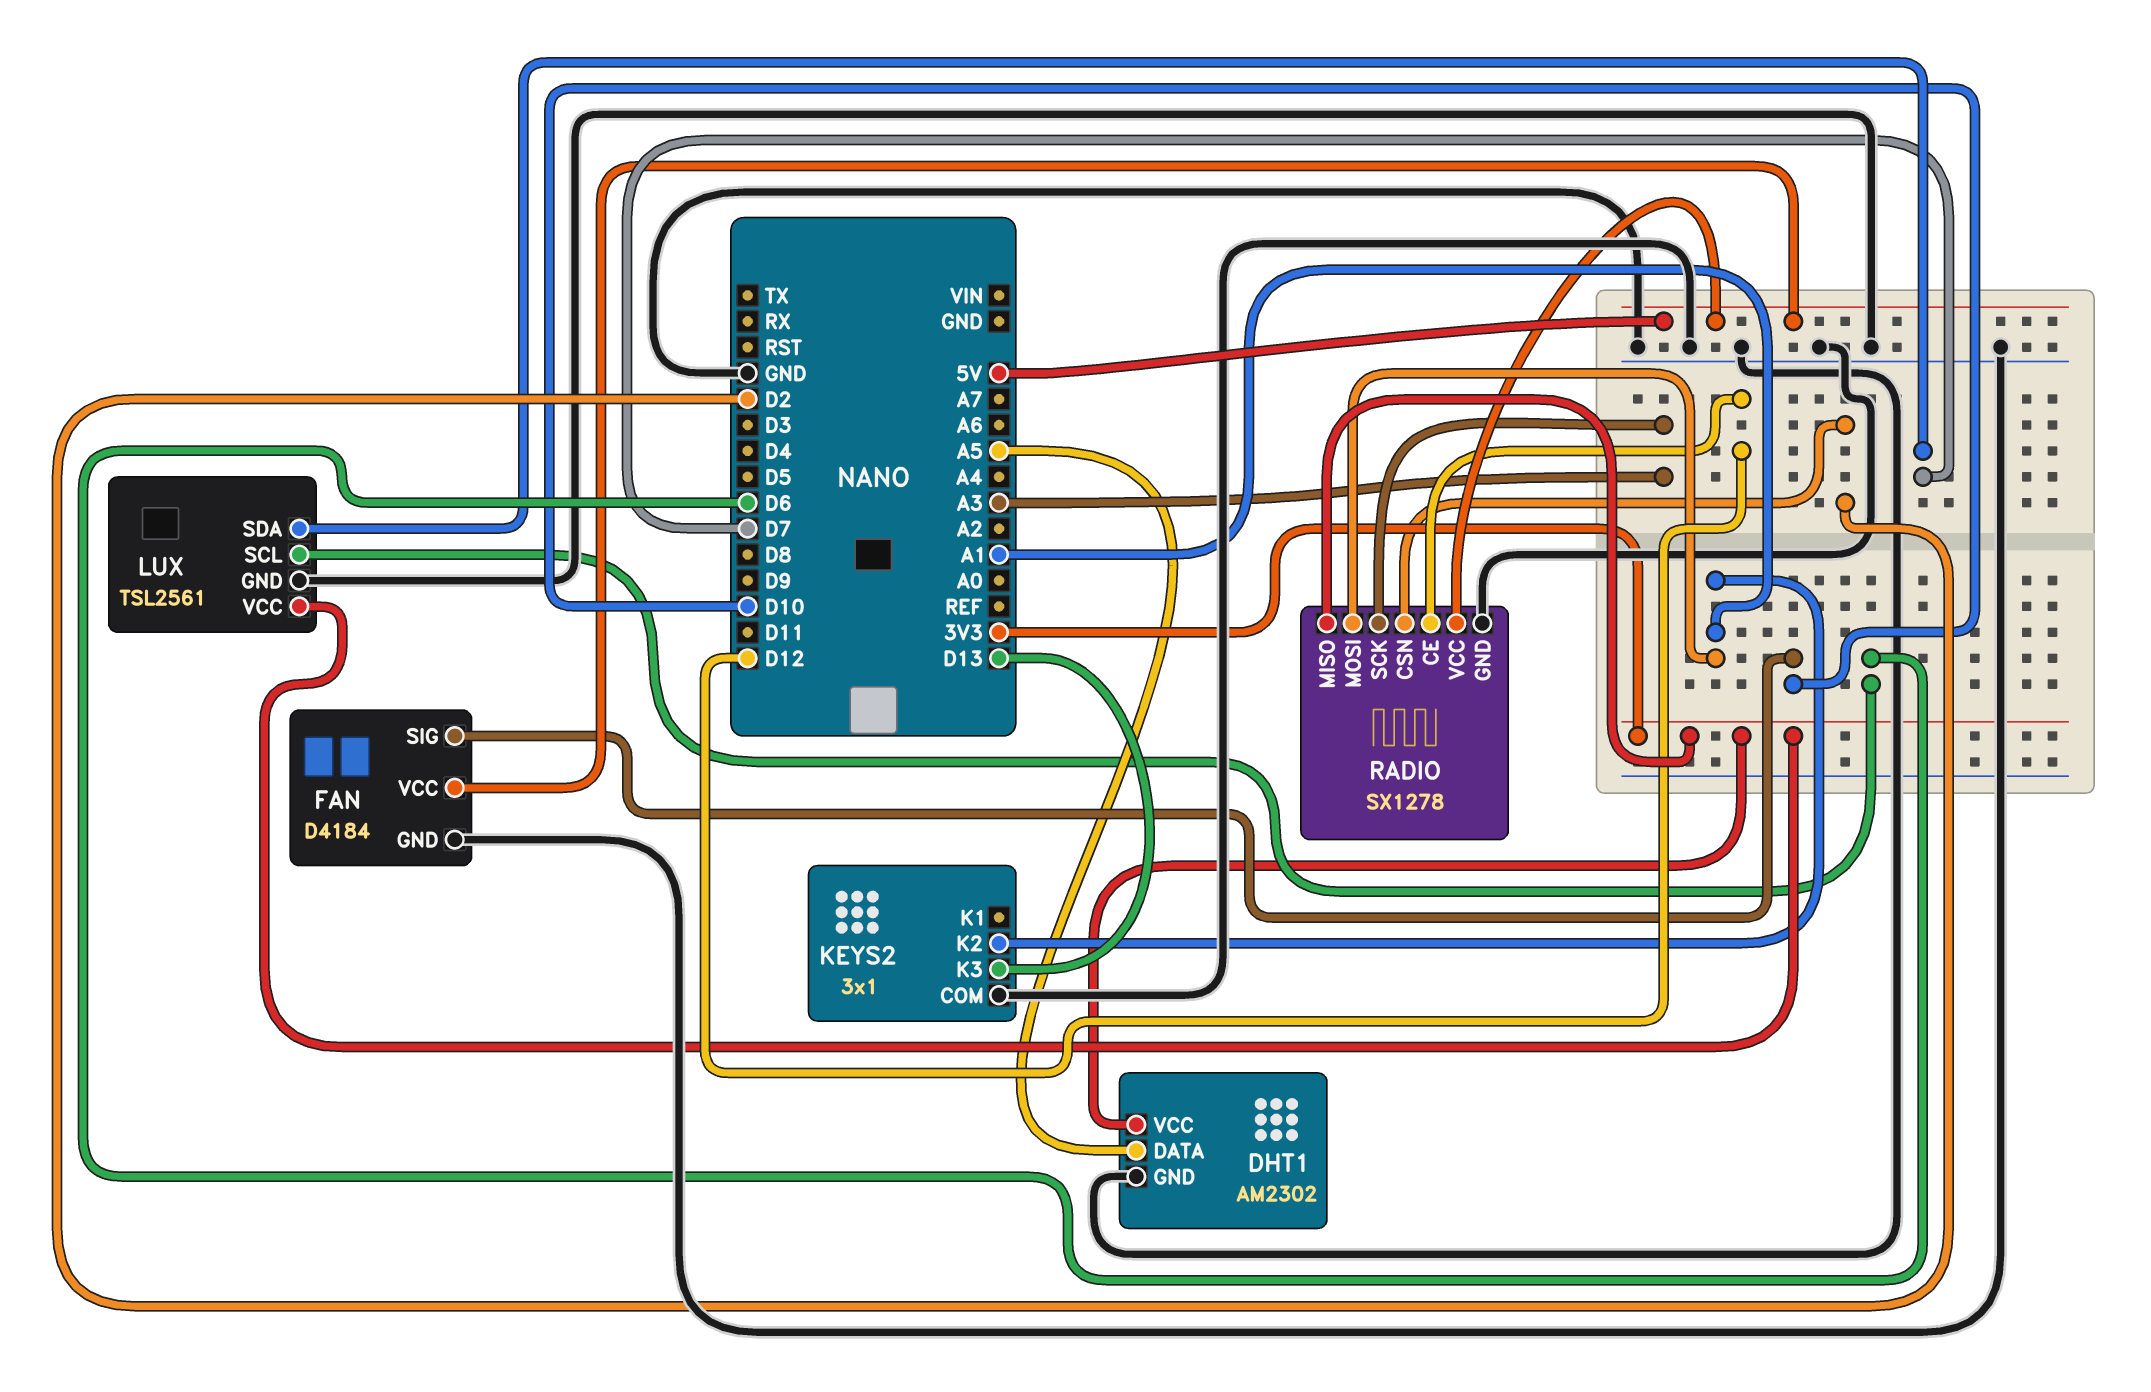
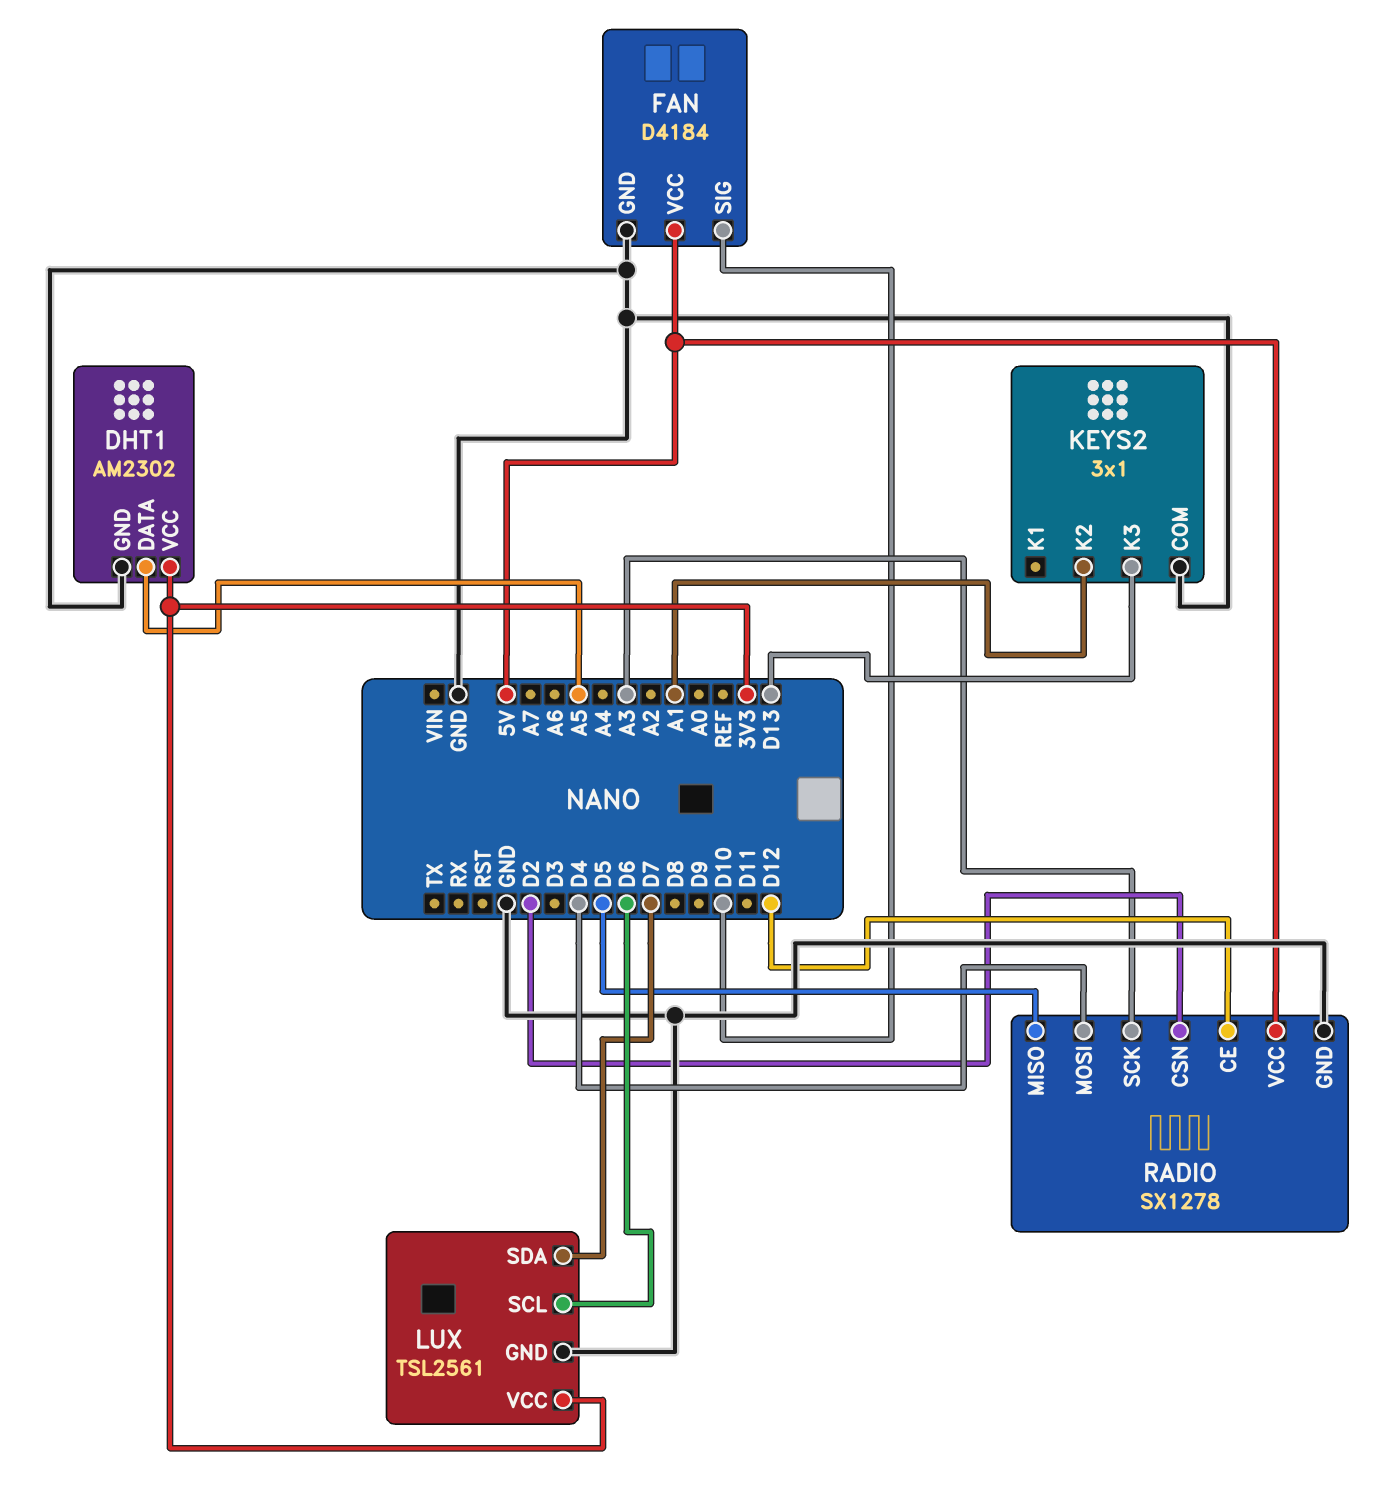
RADIO pin MISO: 3V3 -> D5
RADIO pin MOSI: A1 -> D4

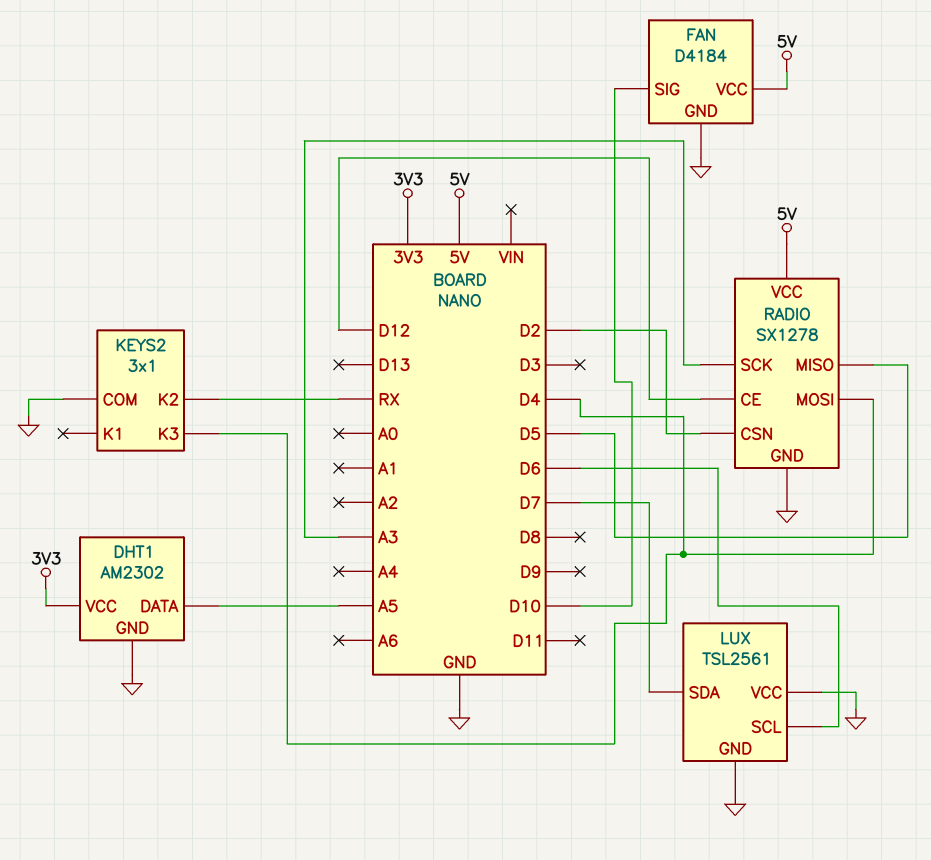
KEYS2 pin K2: A1 -> RX
KEYS2 pin K3: D13 -> D4
LUX pin VCC: 3V3 -> GND

